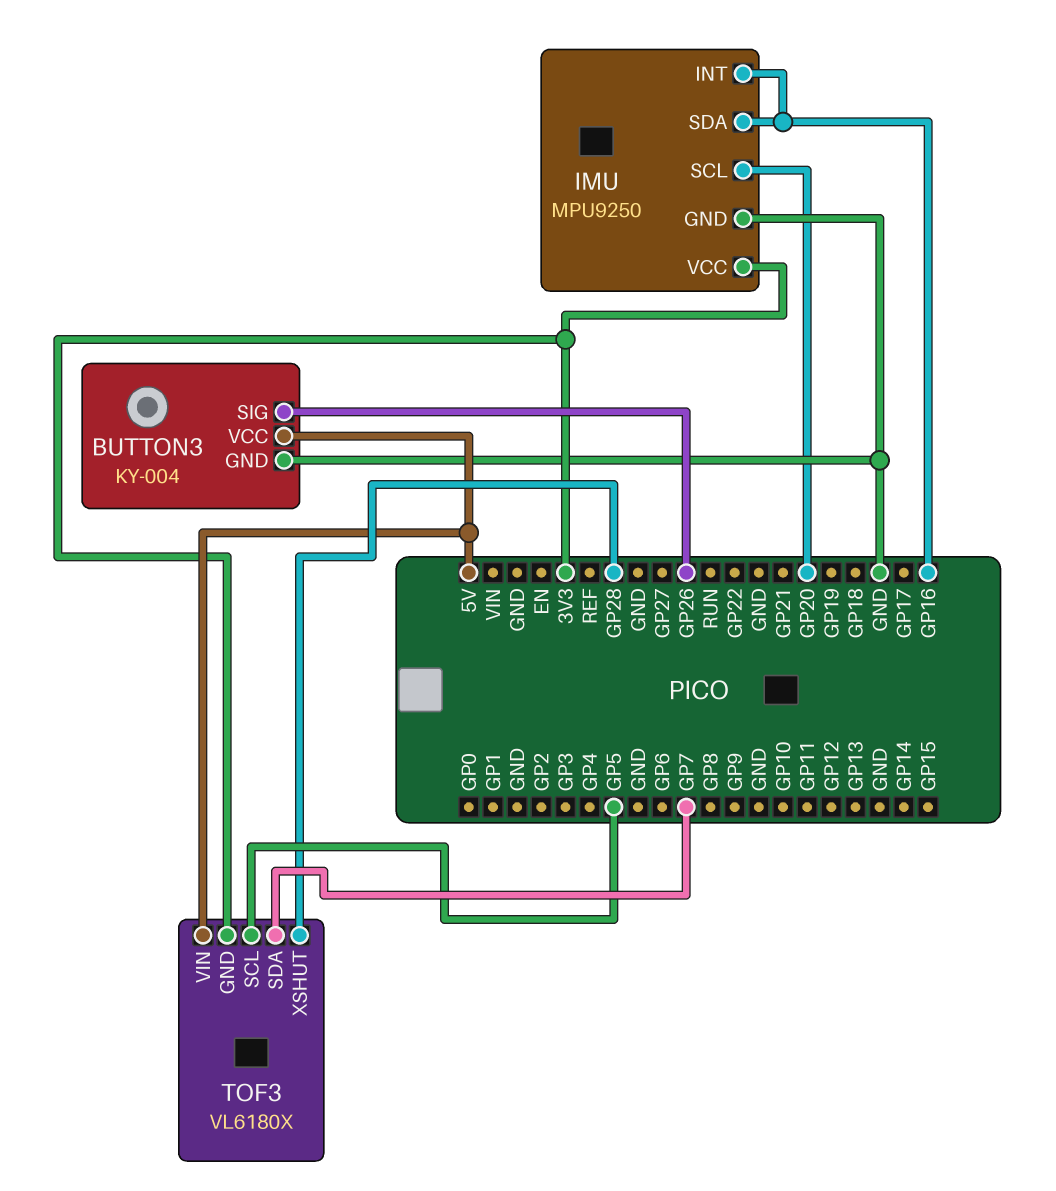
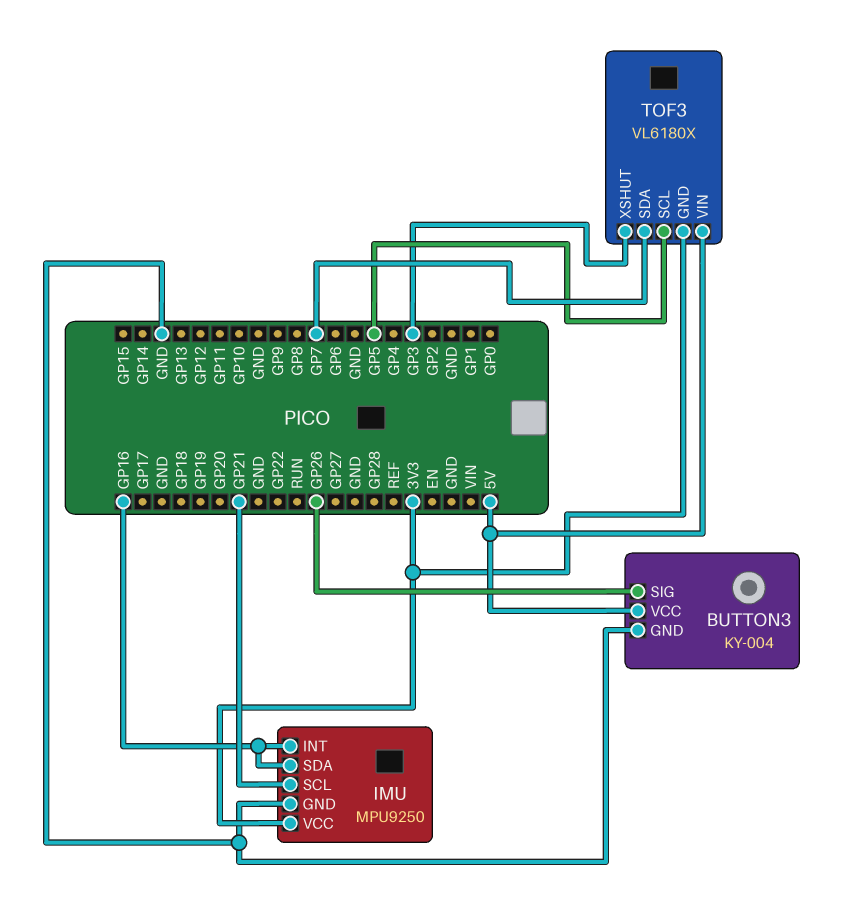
IMU pin SCL: GP20 -> GP21
TOF3 pin XSHUT: GP28 -> GP3

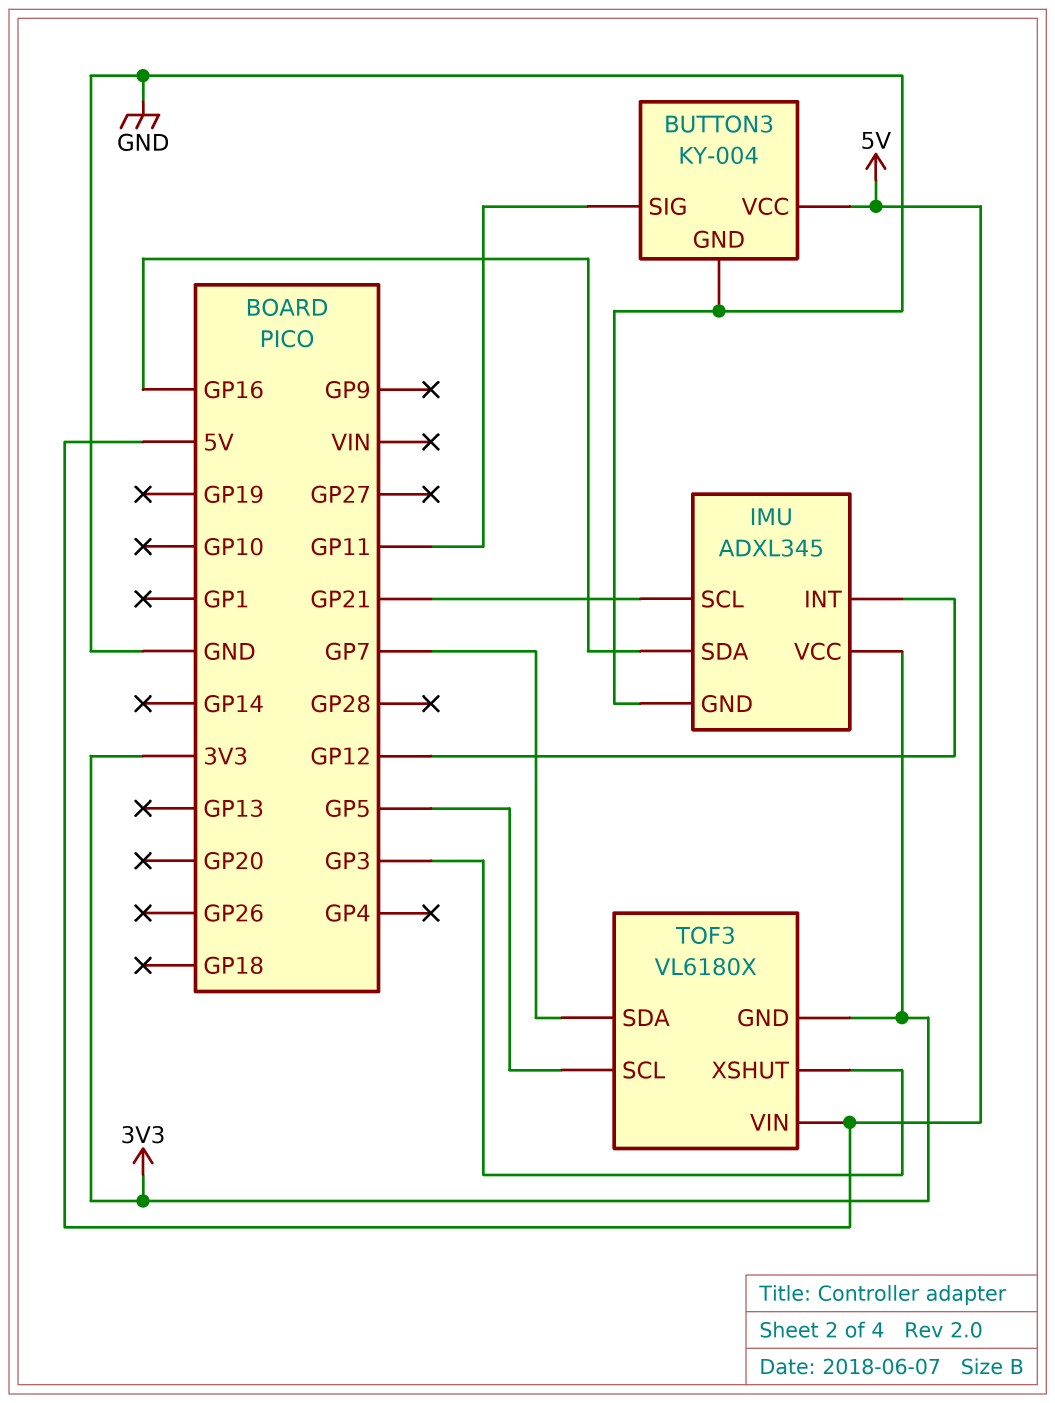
BUTTON3 pin SIG: GP26 -> GP11
IMU: MPU9250 -> ADXL345
IMU pin INT: GP16 -> GP12

